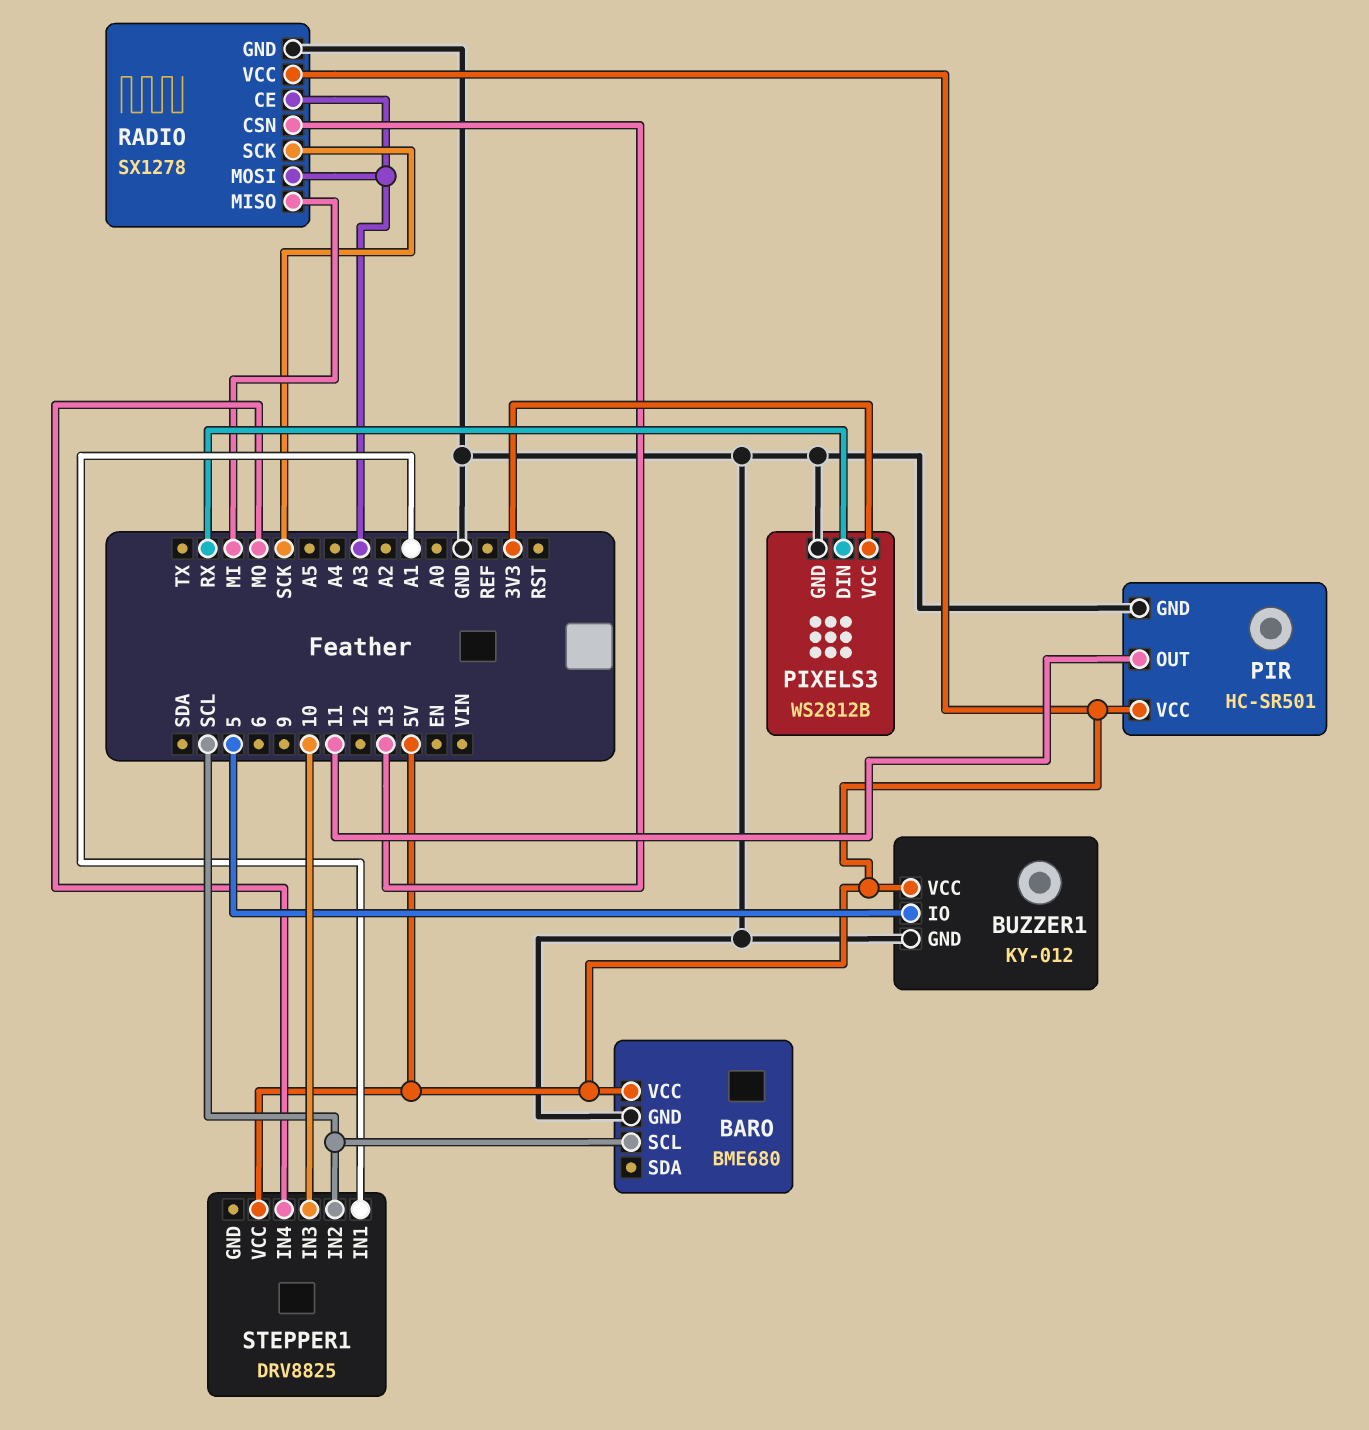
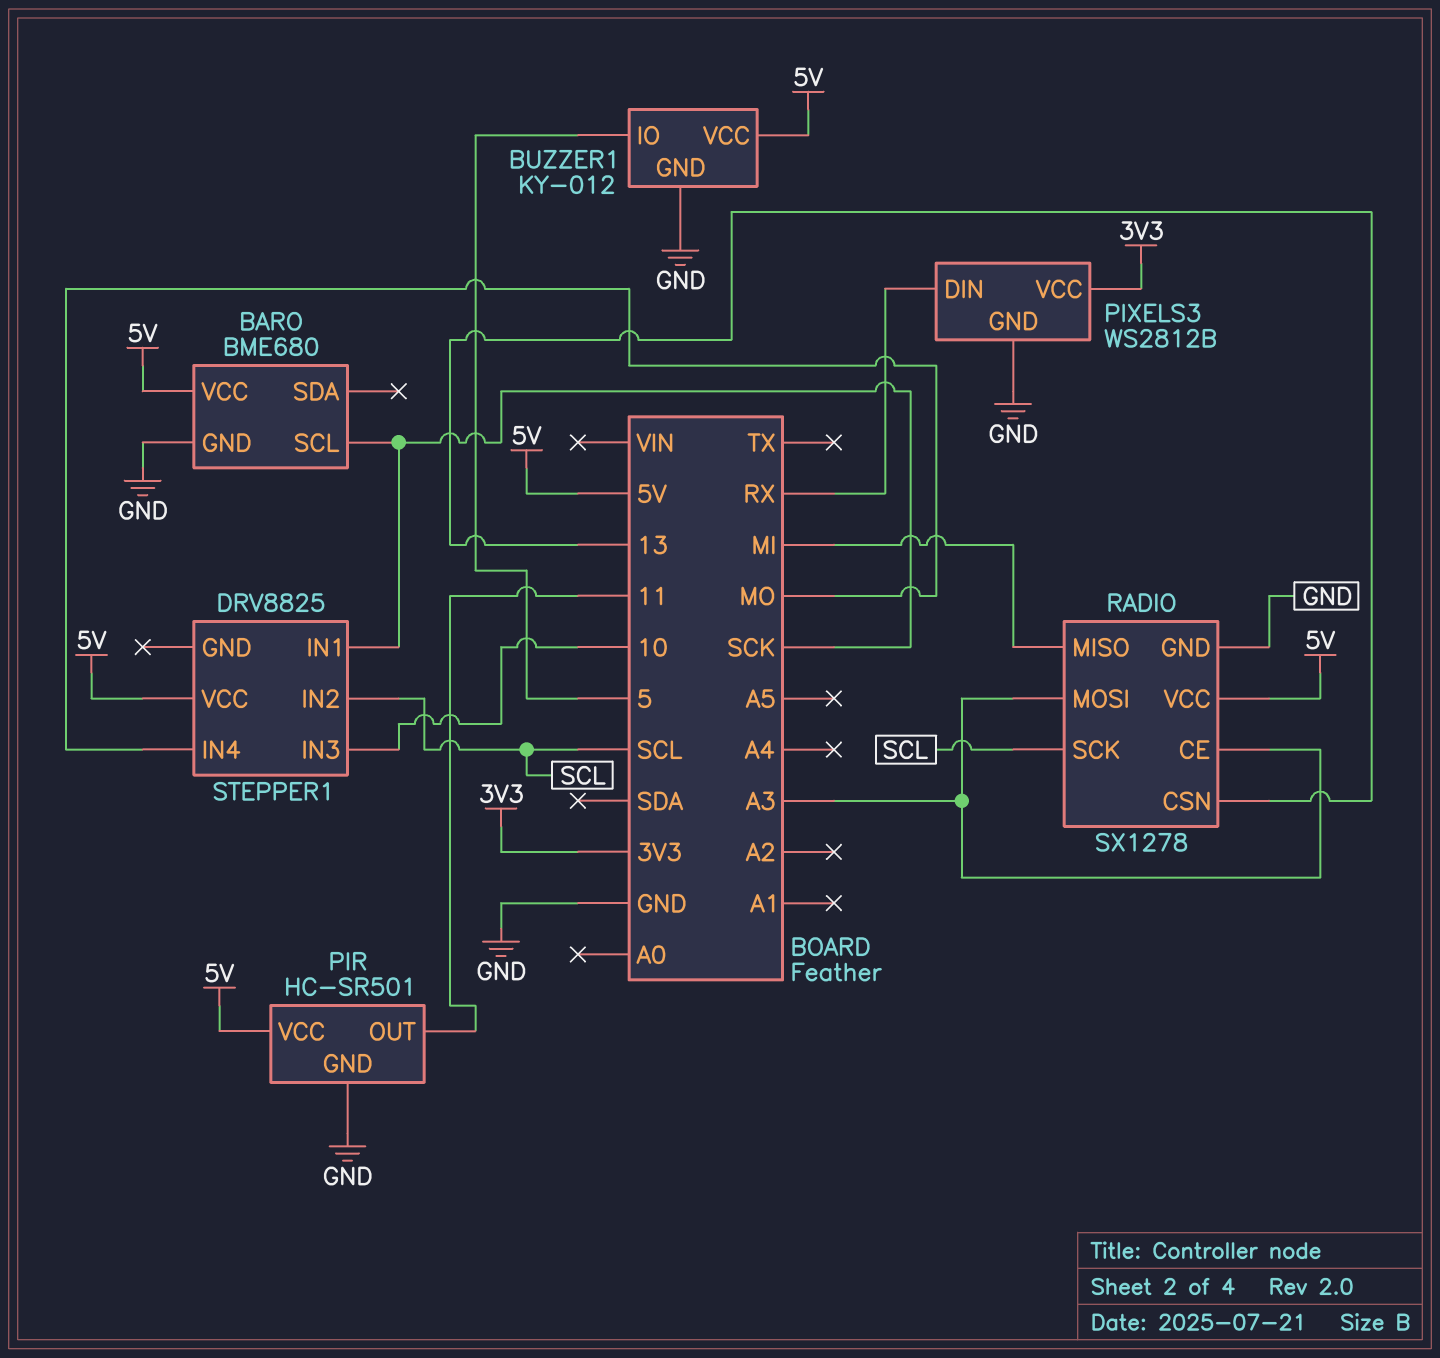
BARO pin SCL: SCL -> SCK
RADIO pin SCK: SCK -> SCL
STEPPER1 pin IN1: A1 -> SCK

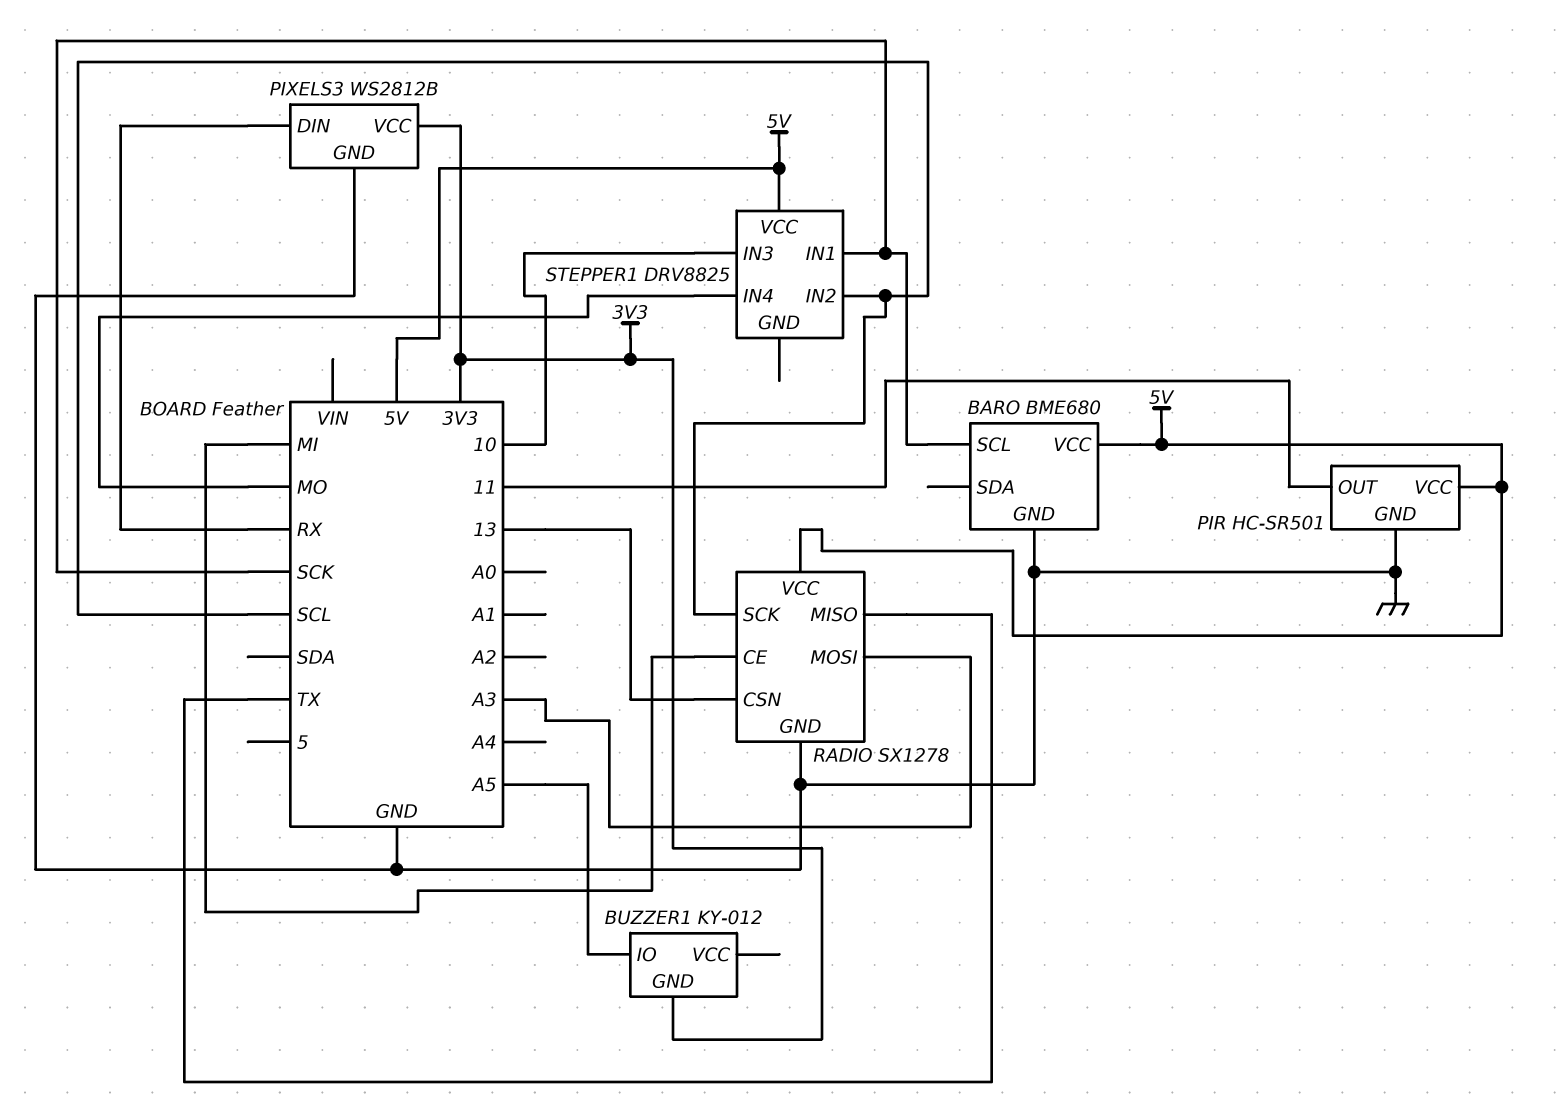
BUZZER1 pin GND: GND -> 3V3
BUZZER1 pin IO: 5 -> A5
BUZZER1 pin VCC: 5V -> none
RADIO pin CE: A3 -> MI
RADIO pin MISO: MI -> TX

